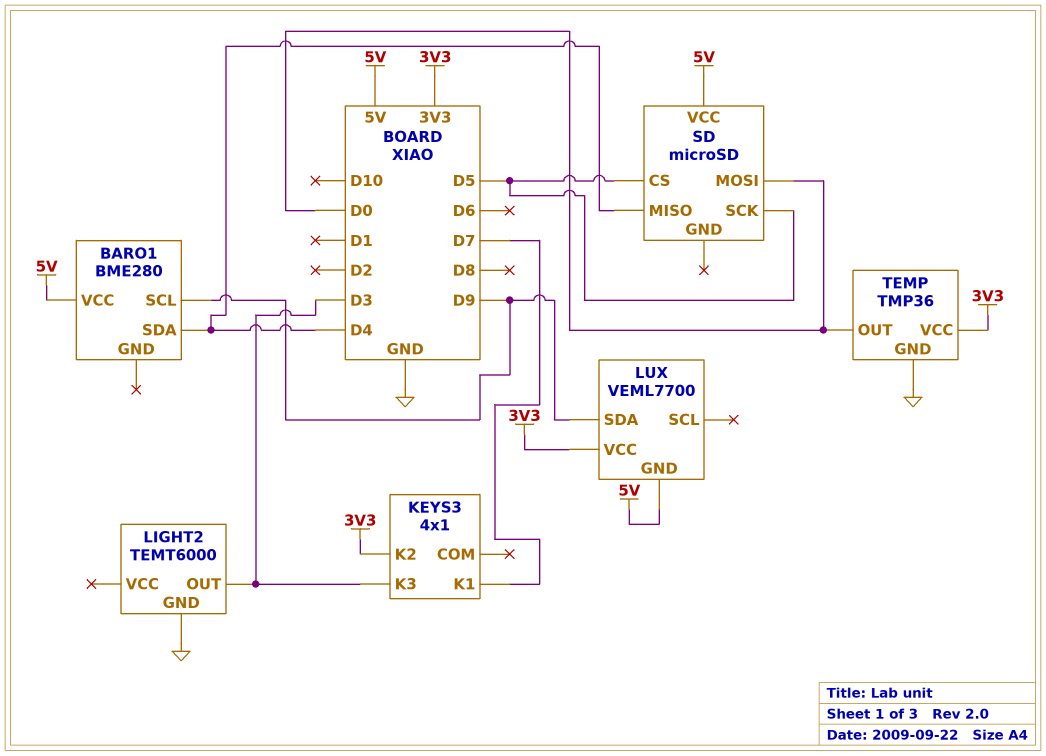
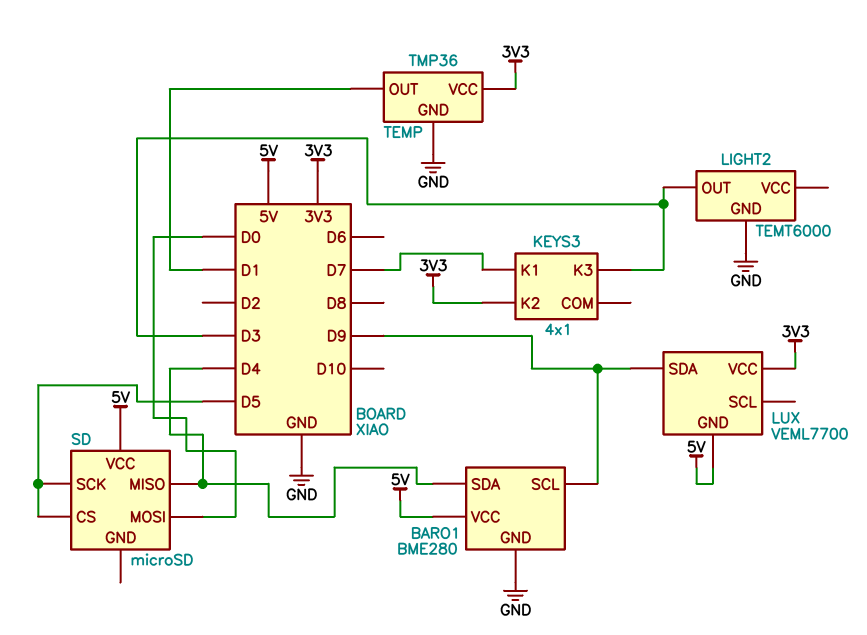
BARO1 pin GND: none -> GND
TEMP pin OUT: D0 -> D1

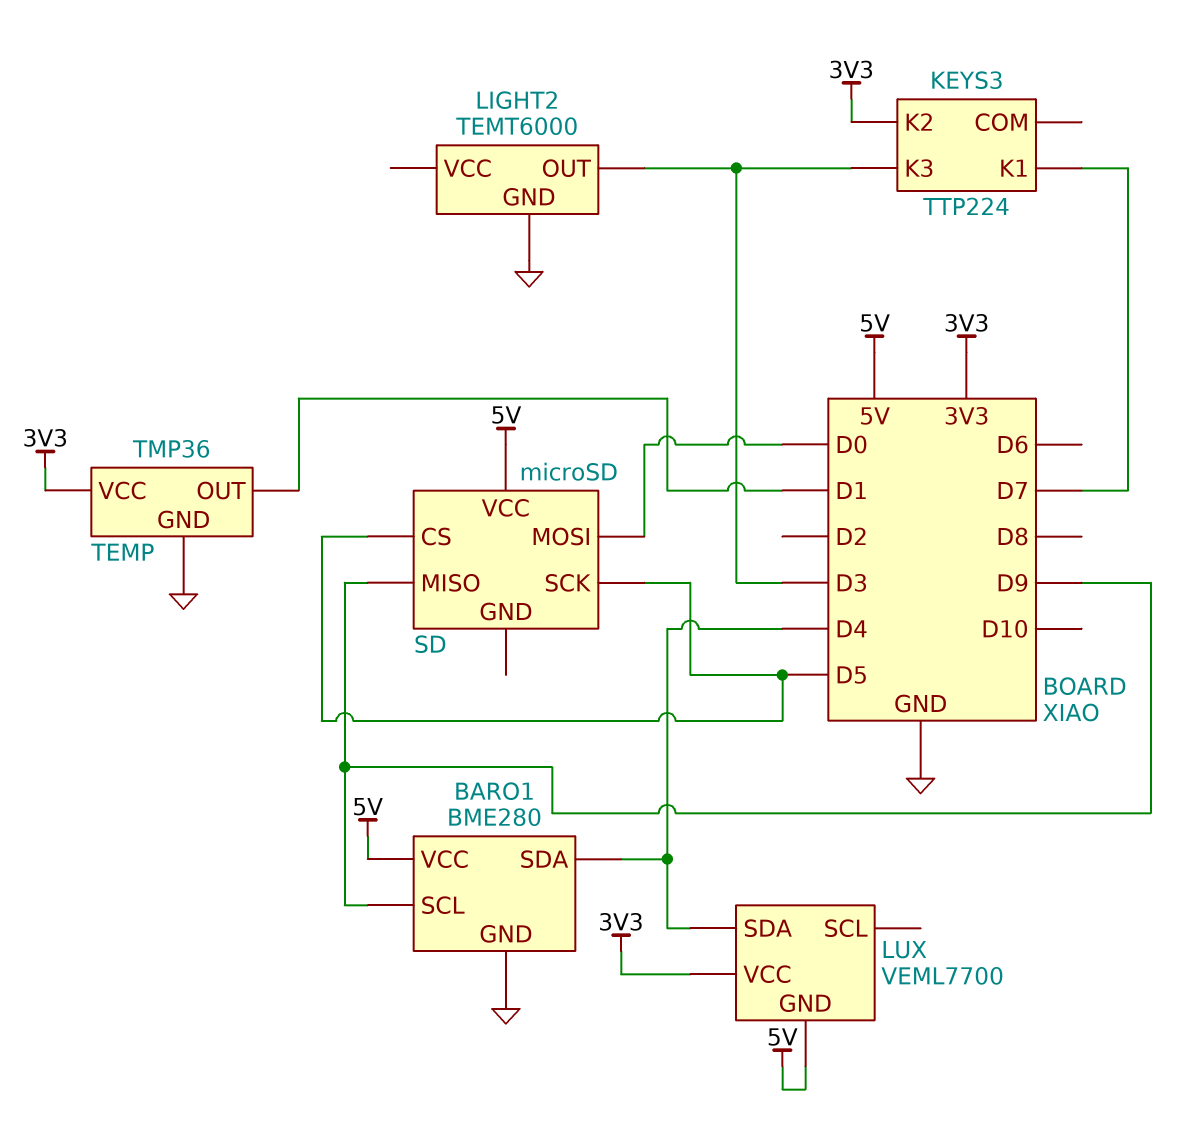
KEYS3: 4x1 -> TTP224
LUX pin SDA: D9 -> D4
SD pin MISO: D4 -> D9

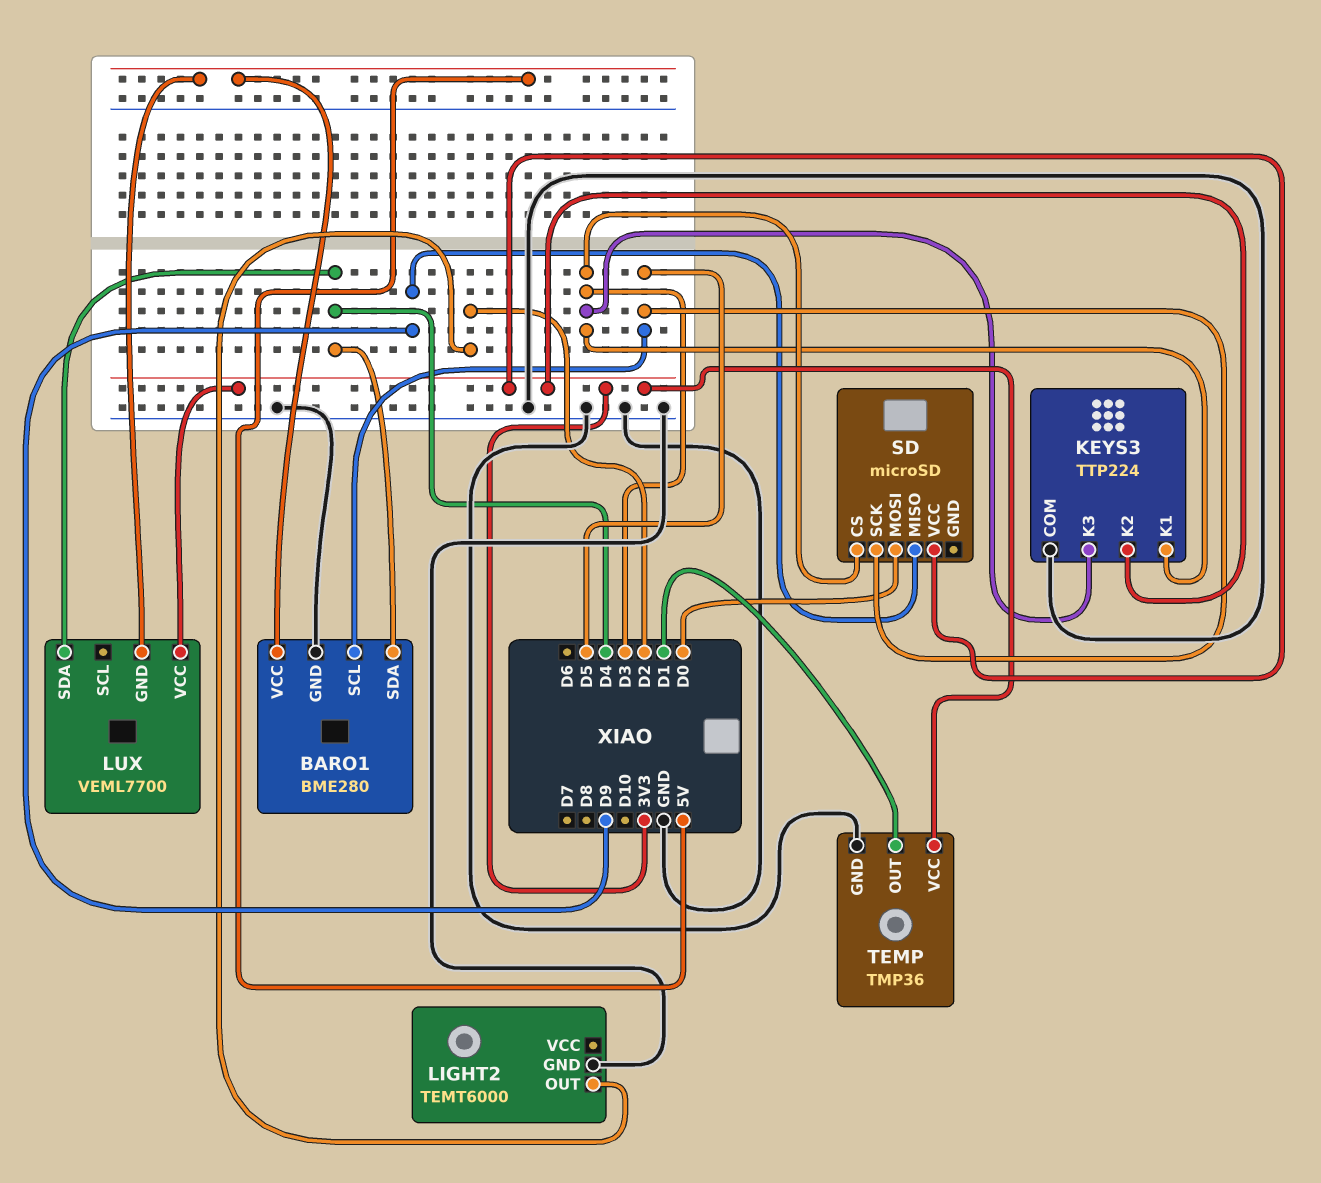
BARO1 pin SCL: D9 -> D5
KEYS3 pin COM: none -> GND
KEYS3 pin K1: D7 -> D3
LIGHT2 pin OUT: D3 -> D2
SD pin CS: D5 -> D3
SD pin VCC: 5V -> 3V3

